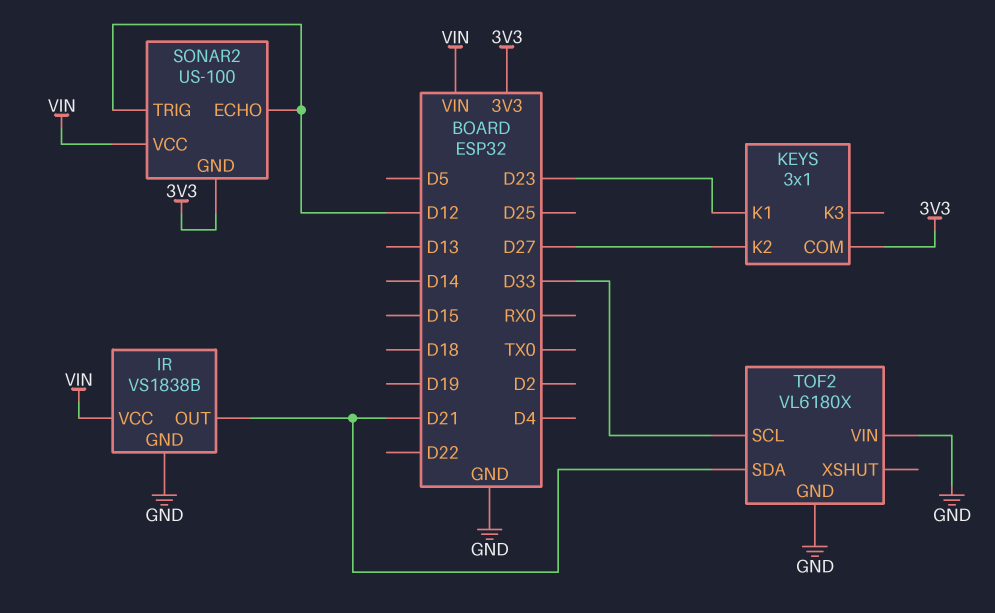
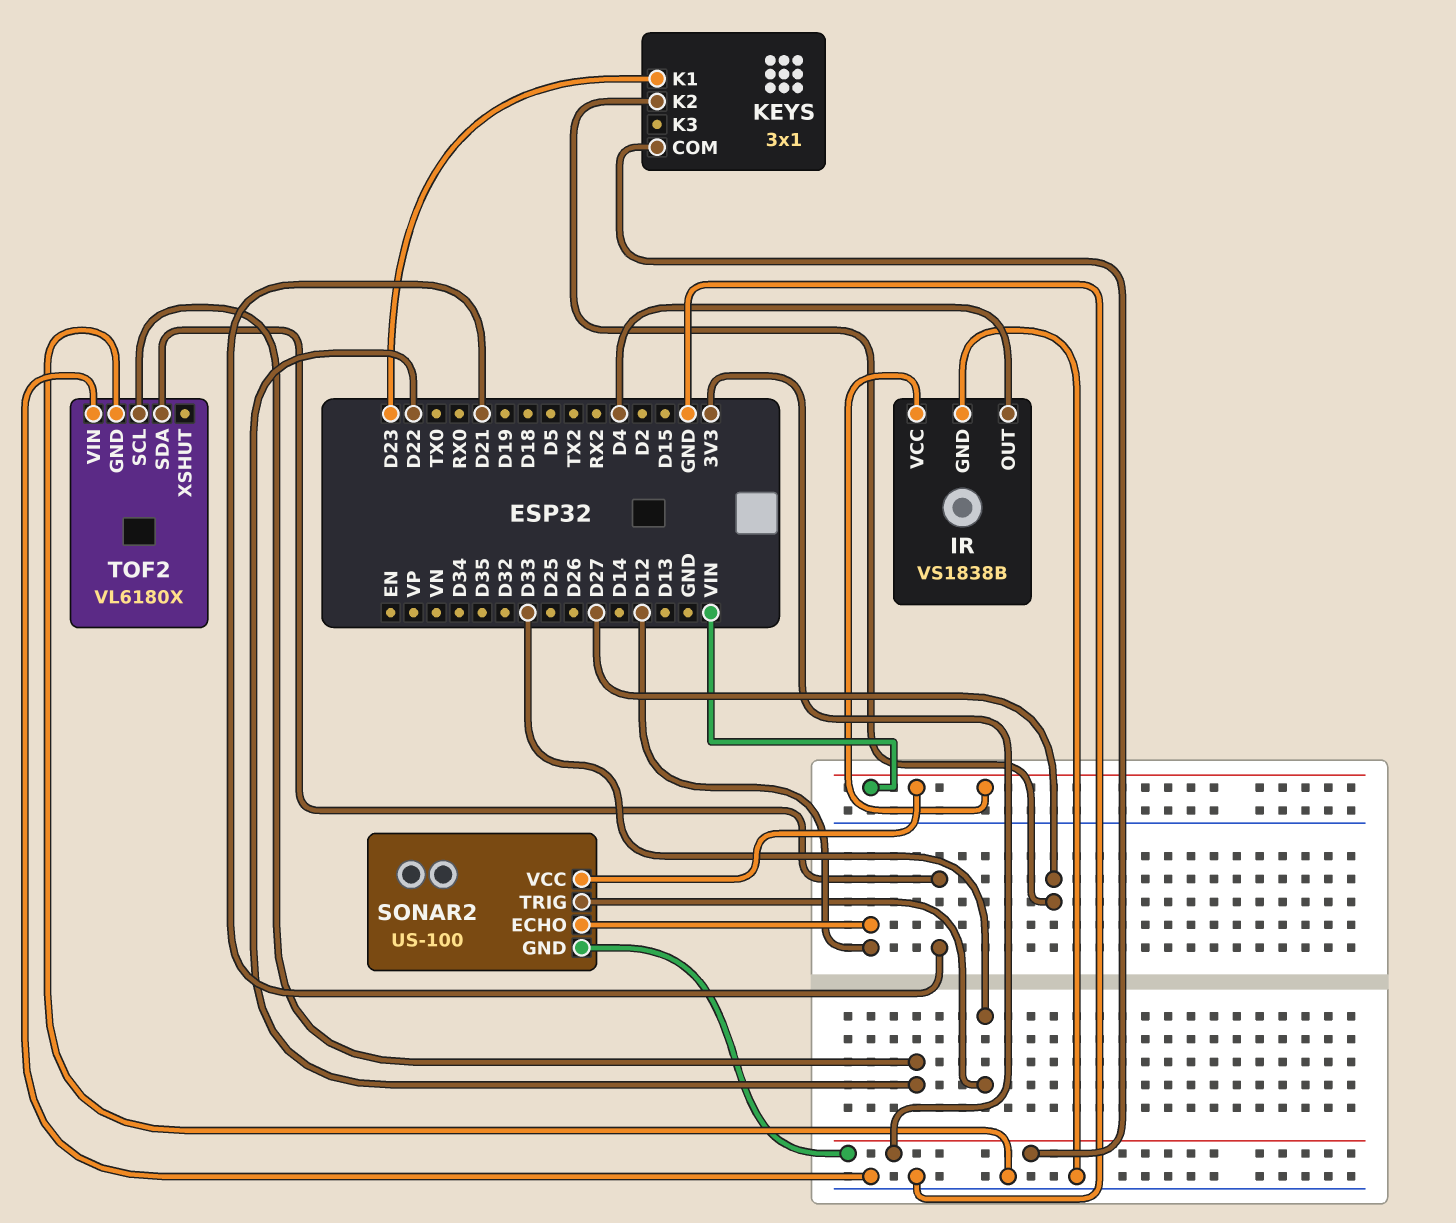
IR pin OUT: D21 -> D4
SONAR2 pin TRIG: D12 -> D33
TOF2 pin SCL: D33 -> D22

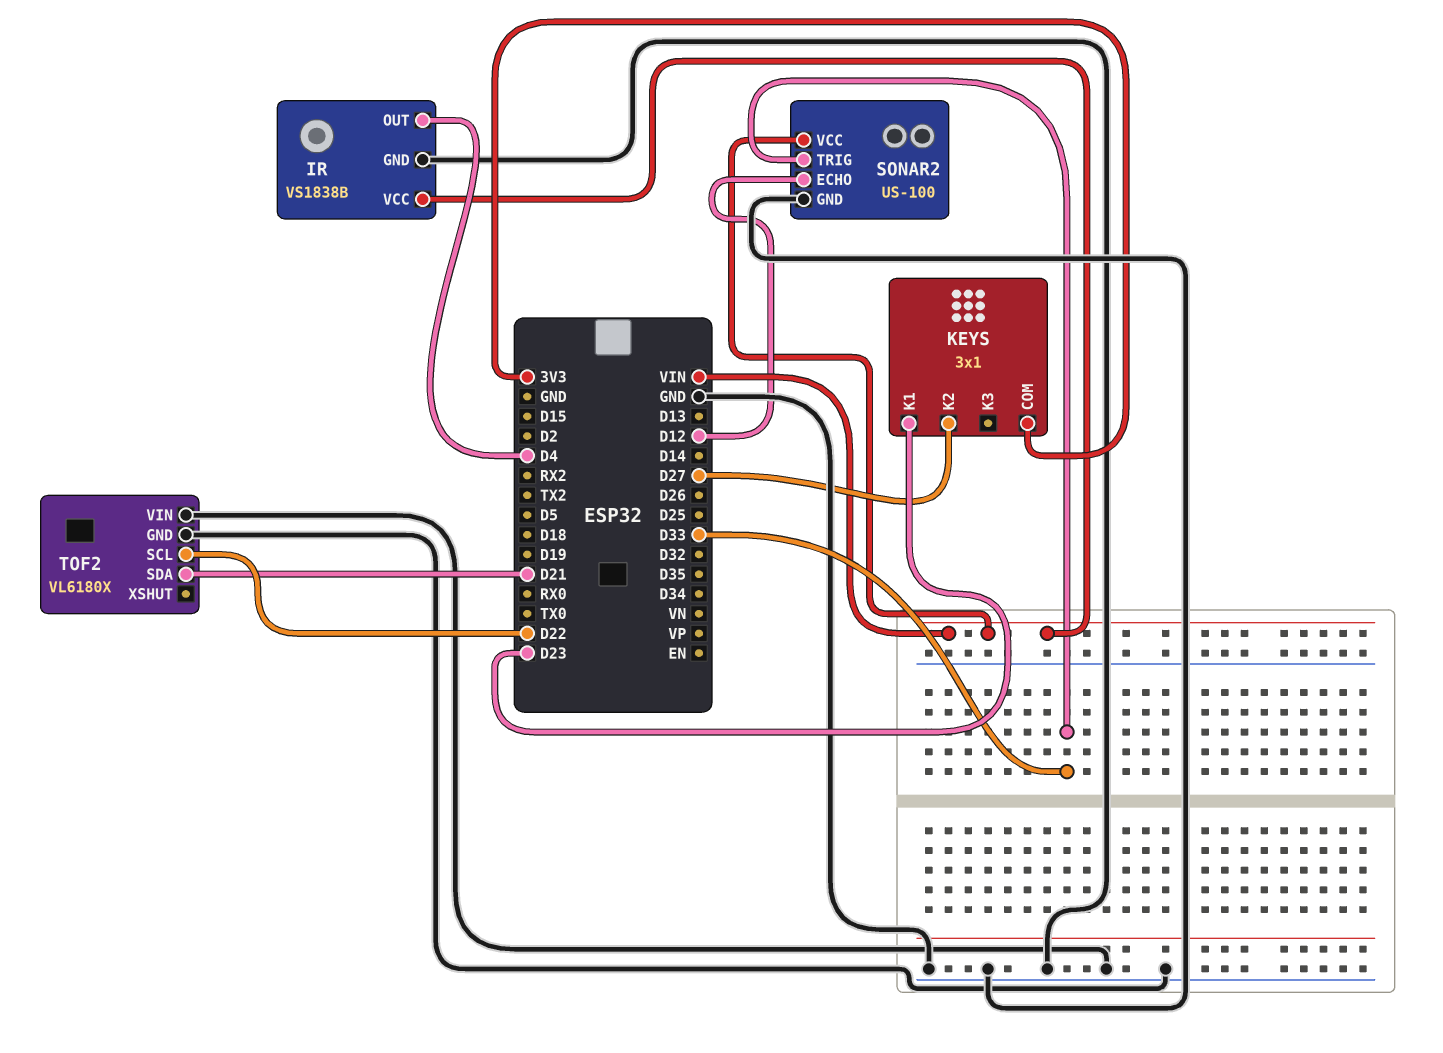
SONAR2 pin GND: 3V3 -> GND

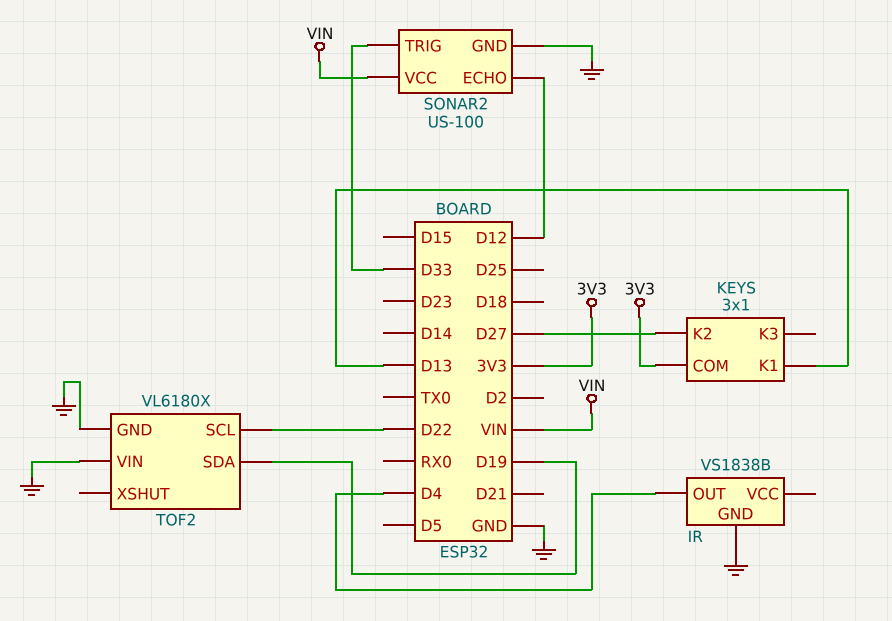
IR pin VCC: VIN -> none
KEYS pin K1: D23 -> D13
TOF2 pin SDA: D21 -> D19

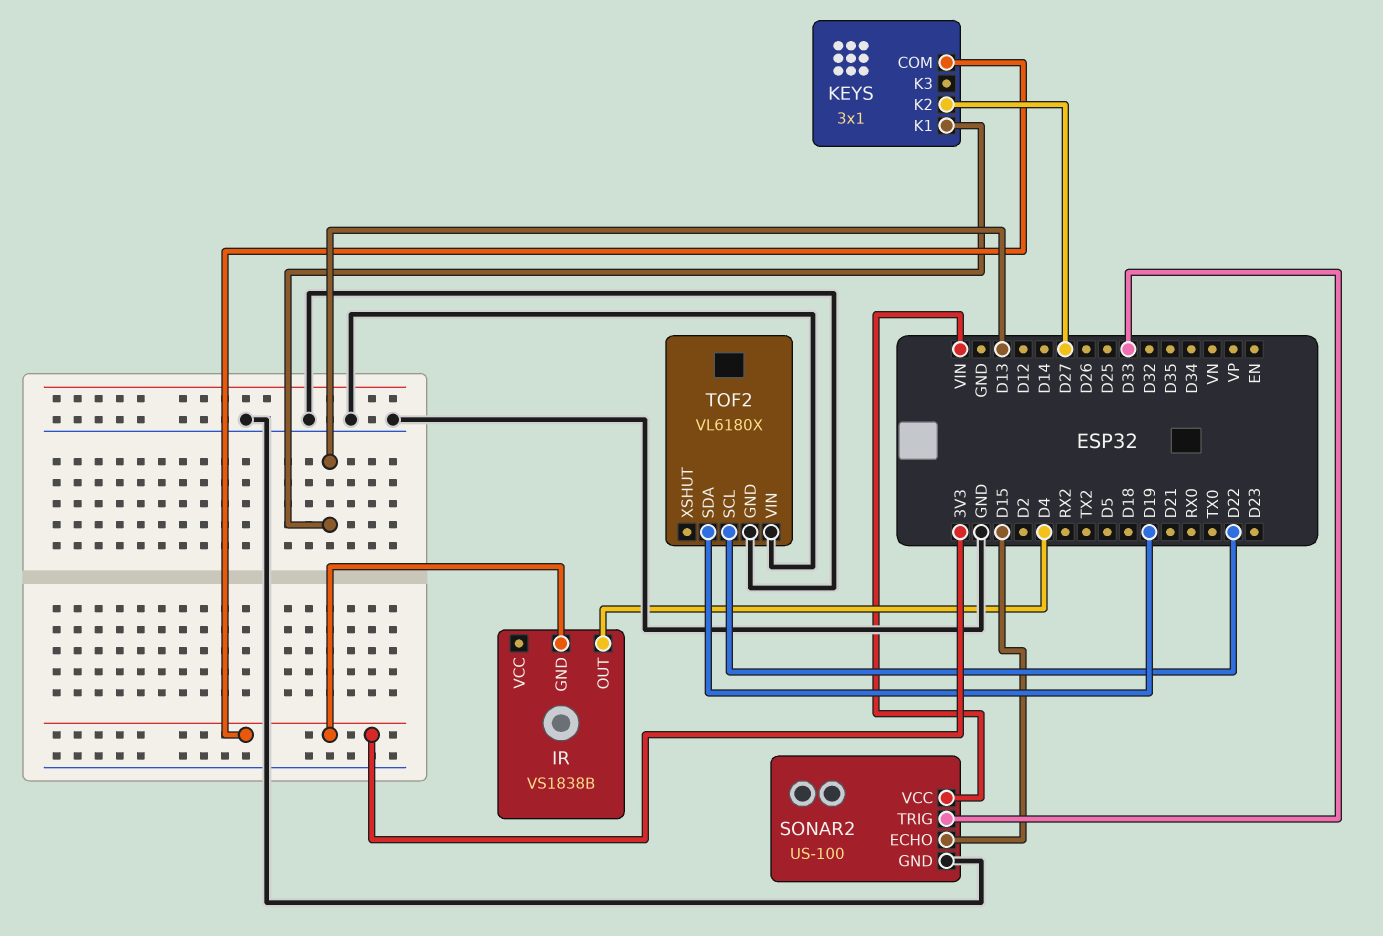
IR pin GND: GND -> 3V3
SONAR2 pin ECHO: D12 -> D15

